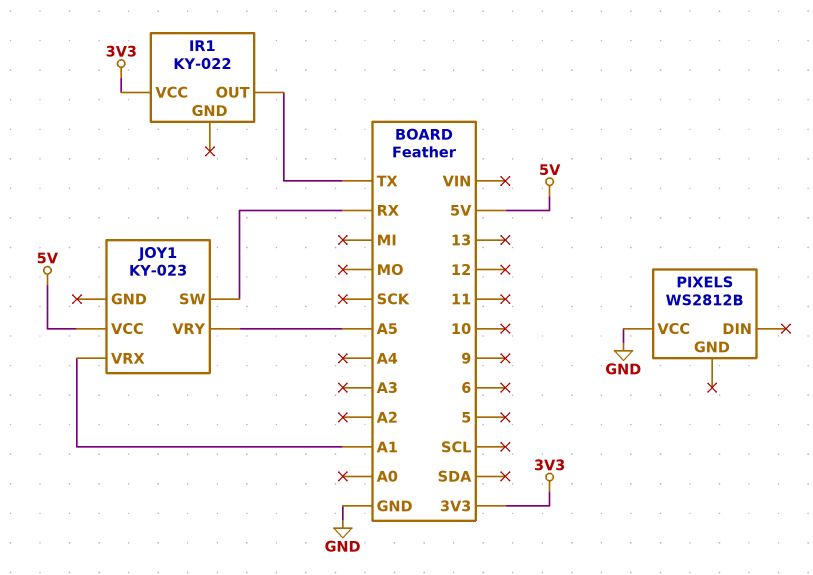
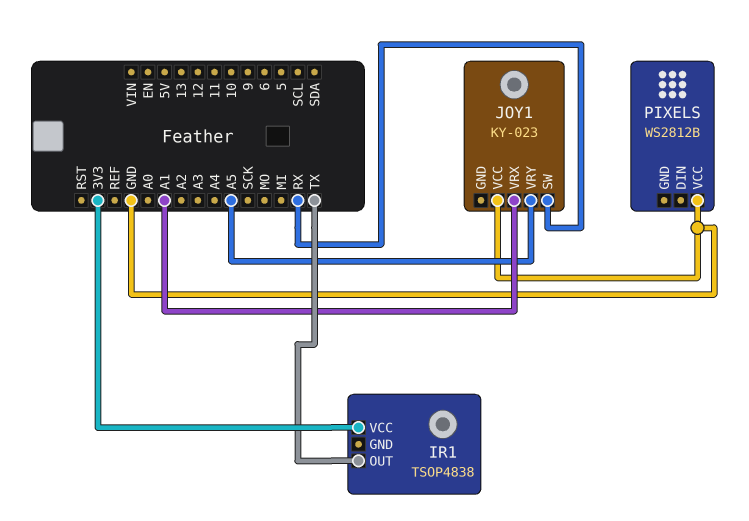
IR1: KY-022 -> TSOP4838
JOY1 pin VCC: 5V -> GND

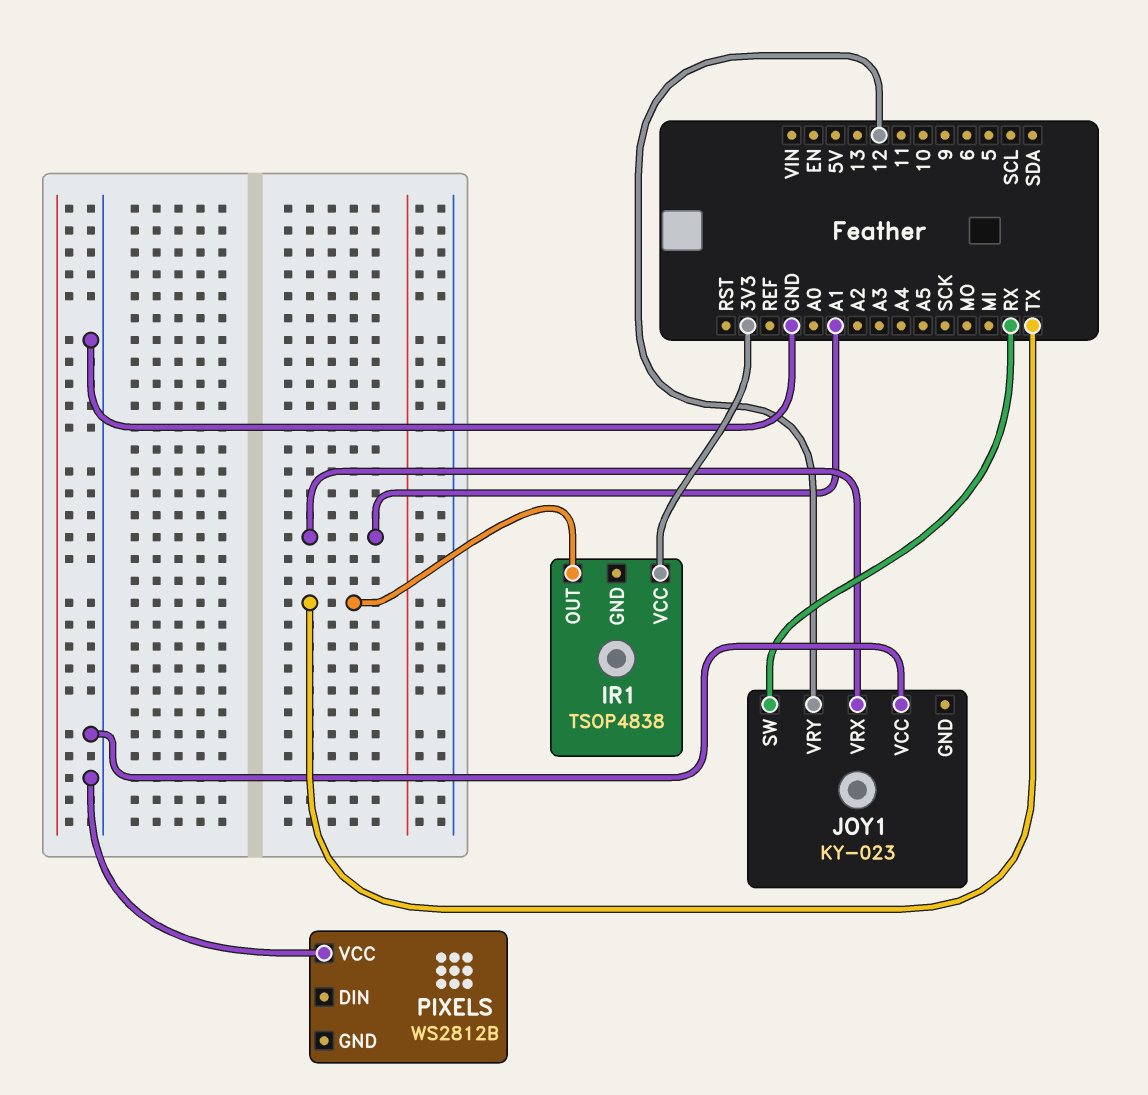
JOY1 pin VRY: A5 -> 12

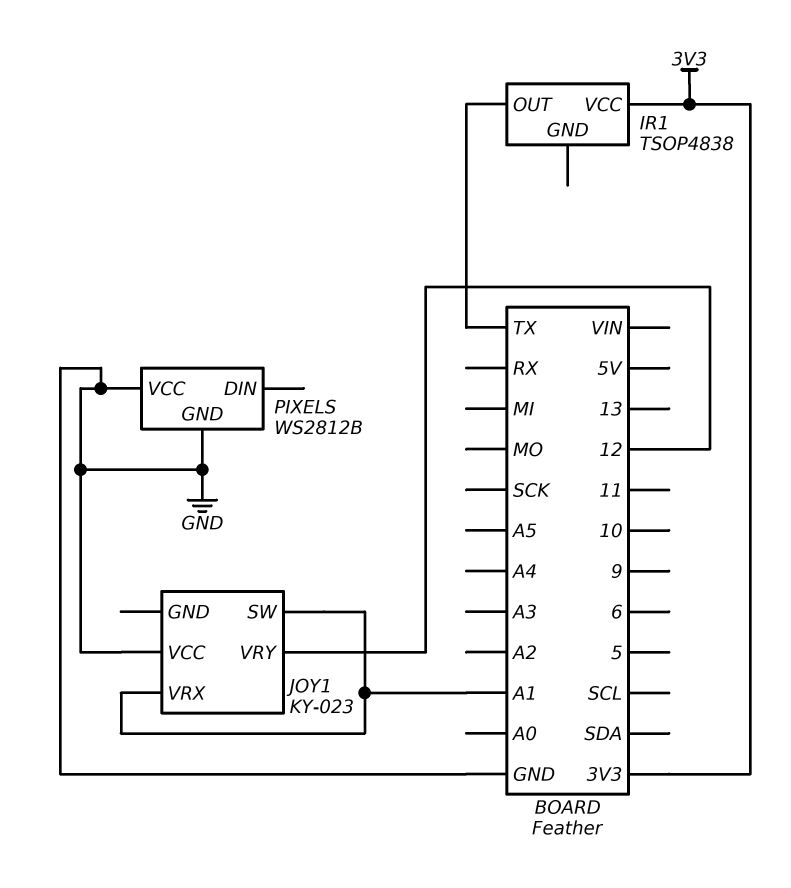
JOY1 pin SW: RX -> A1
PIXELS pin GND: none -> GND

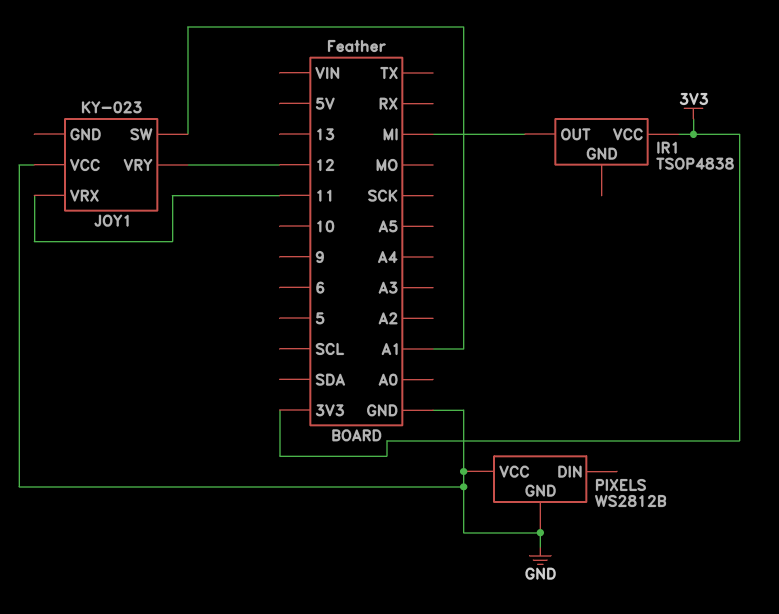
IR1 pin OUT: TX -> MI
JOY1 pin VRX: A1 -> 11

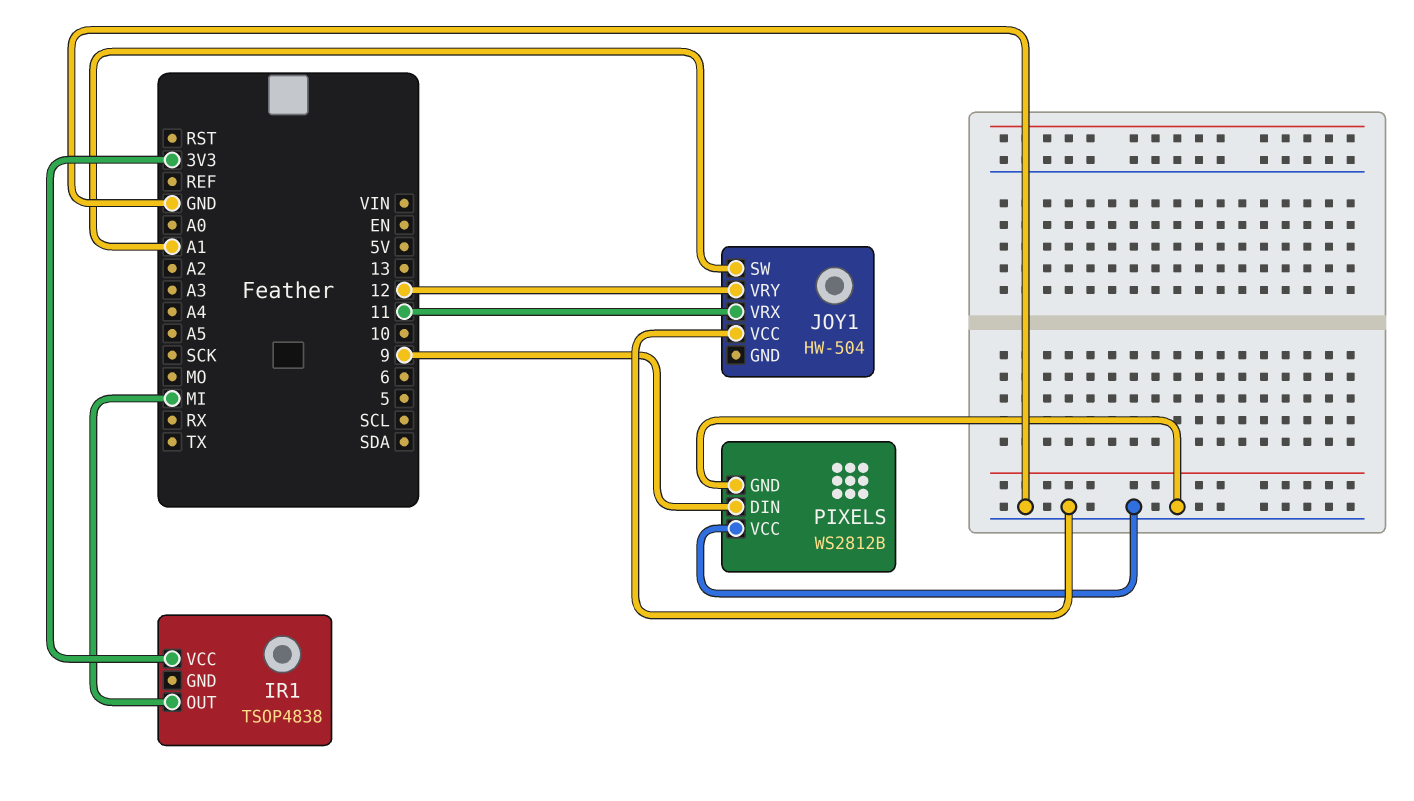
JOY1: KY-023 -> HW-504
PIXELS pin DIN: none -> 9

